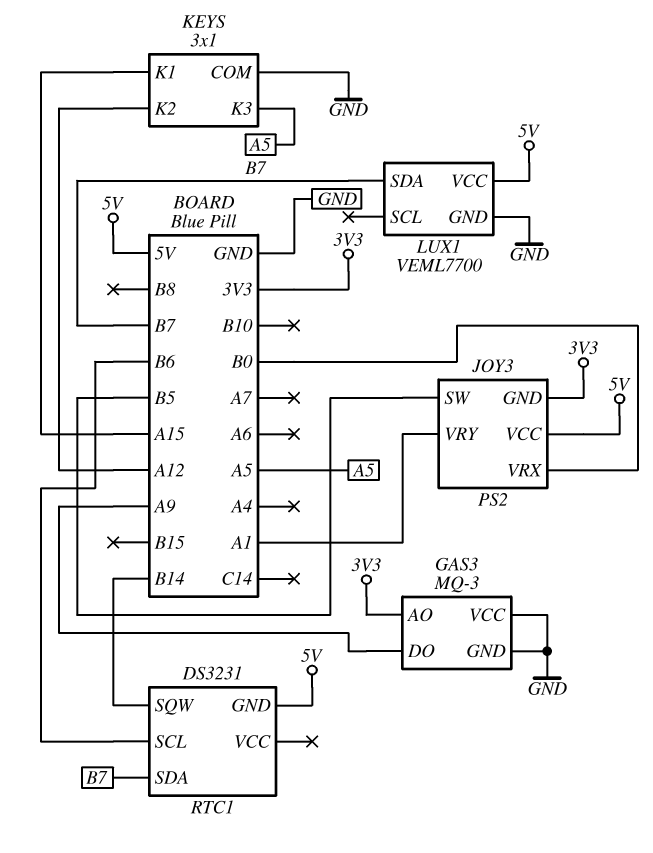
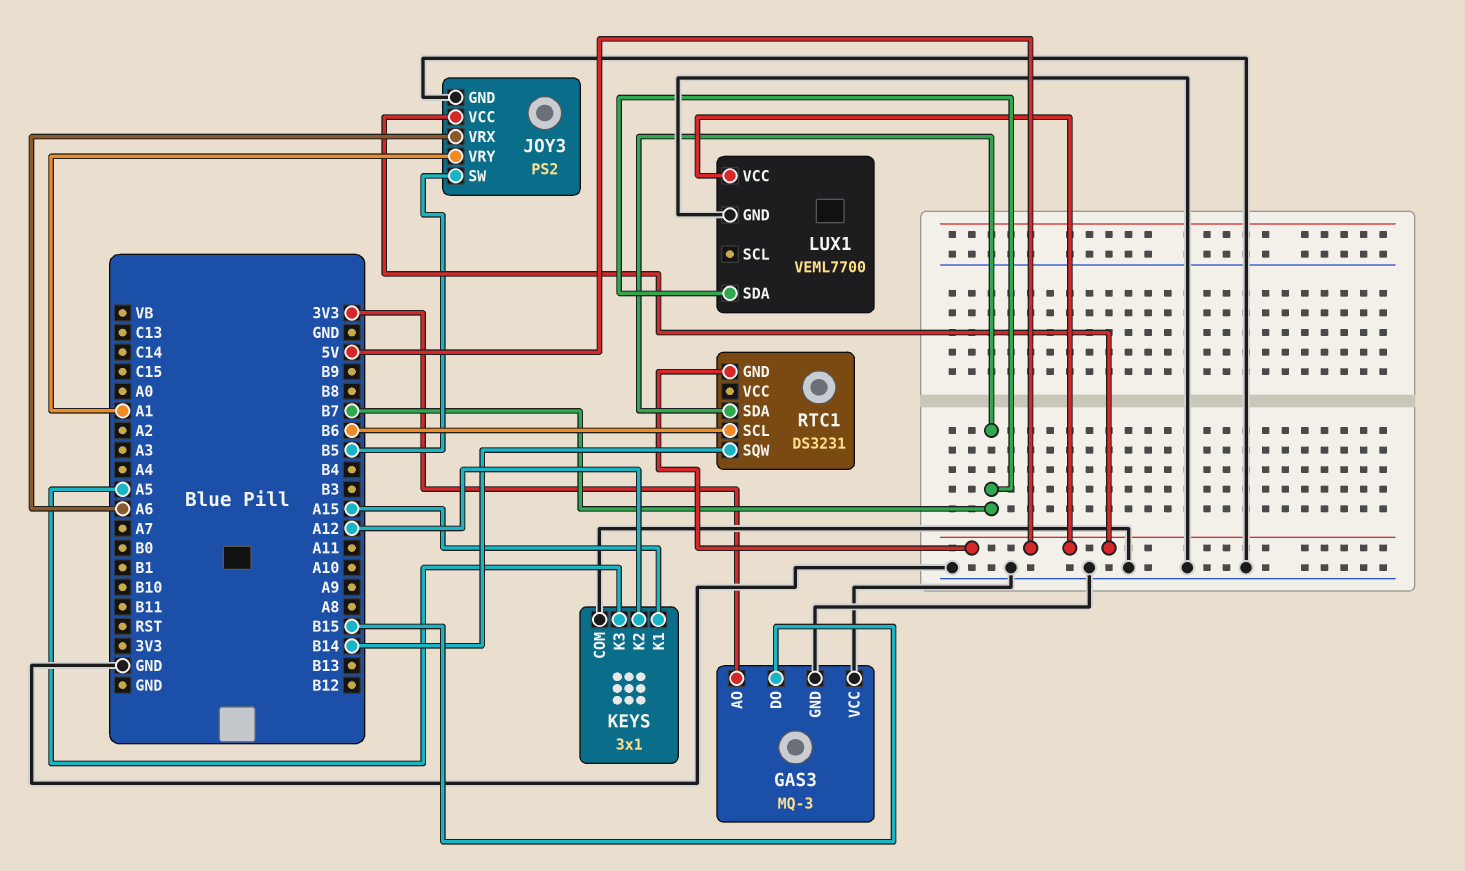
GAS3 pin DO: A9 -> B15
JOY3 pin GND: 3V3 -> GND
JOY3 pin VRX: B0 -> A6

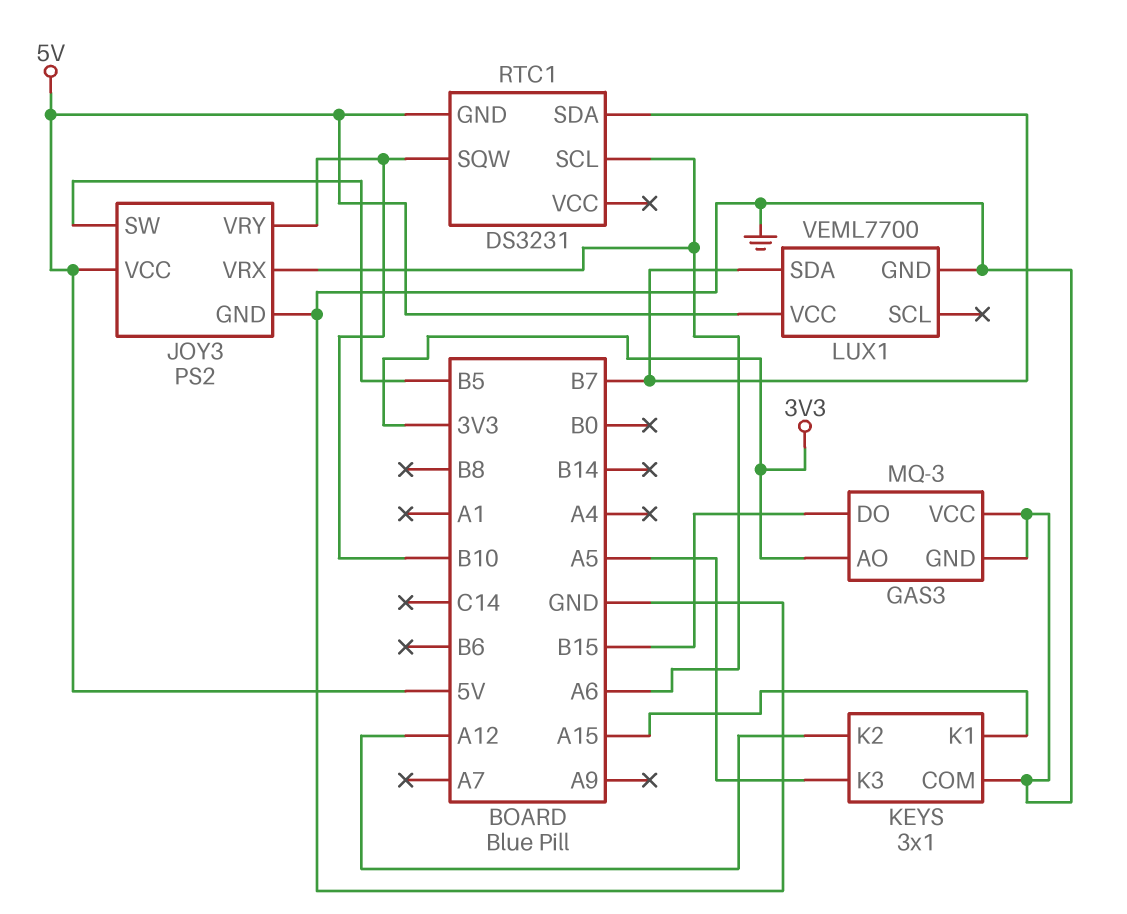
JOY3 pin VRY: A1 -> B10
RTC1 pin SCL: B6 -> A6
RTC1 pin SQW: B14 -> B10

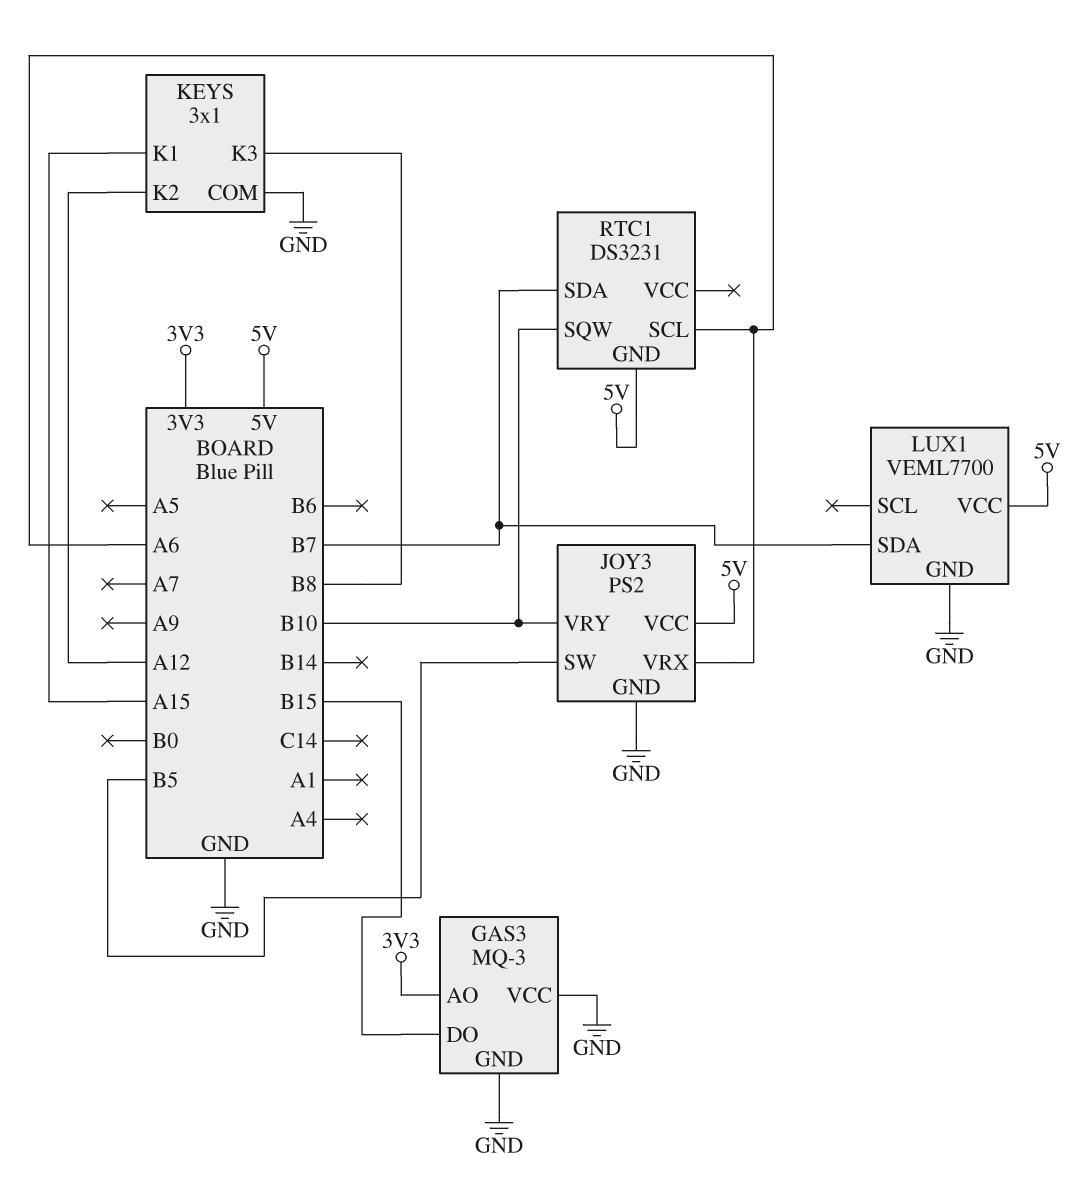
KEYS pin K3: A5 -> B8

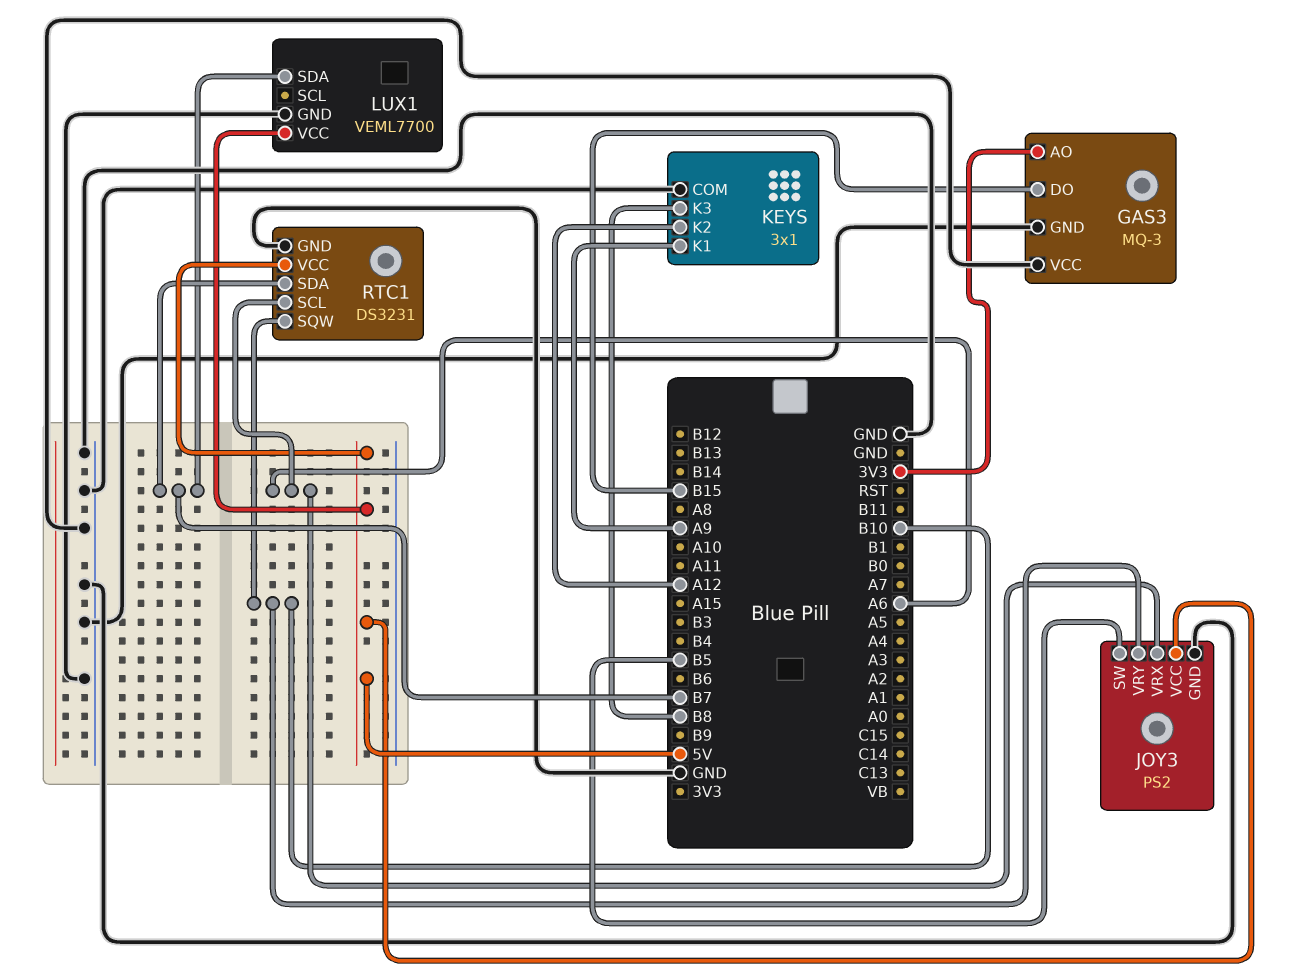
KEYS pin K1: A15 -> A9
RTC1 pin GND: 5V -> GND
RTC1 pin VCC: none -> 5V

